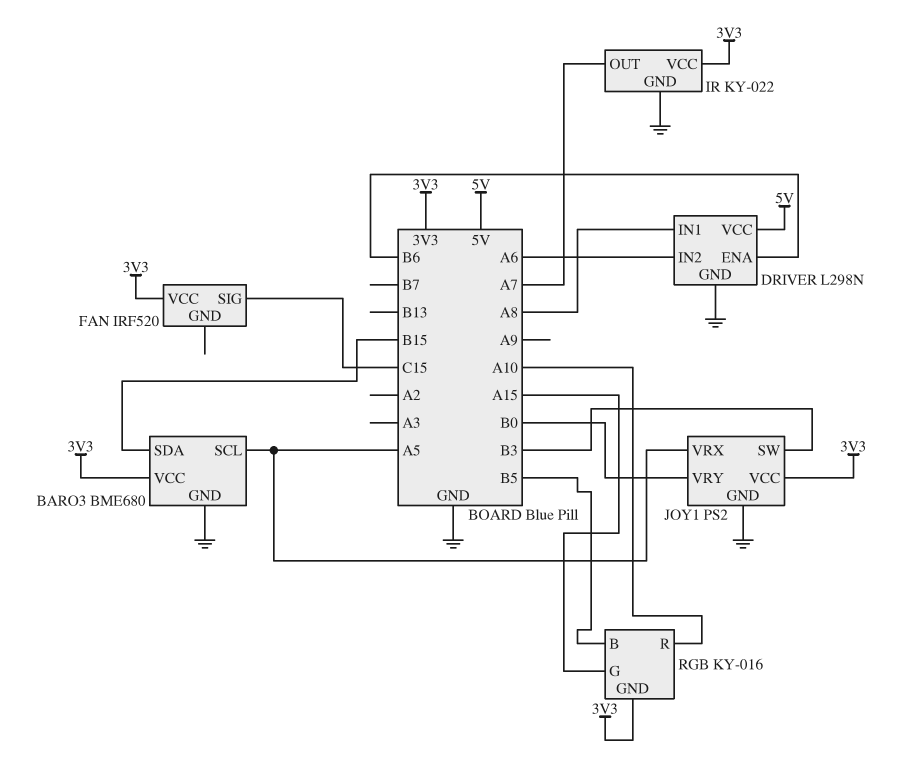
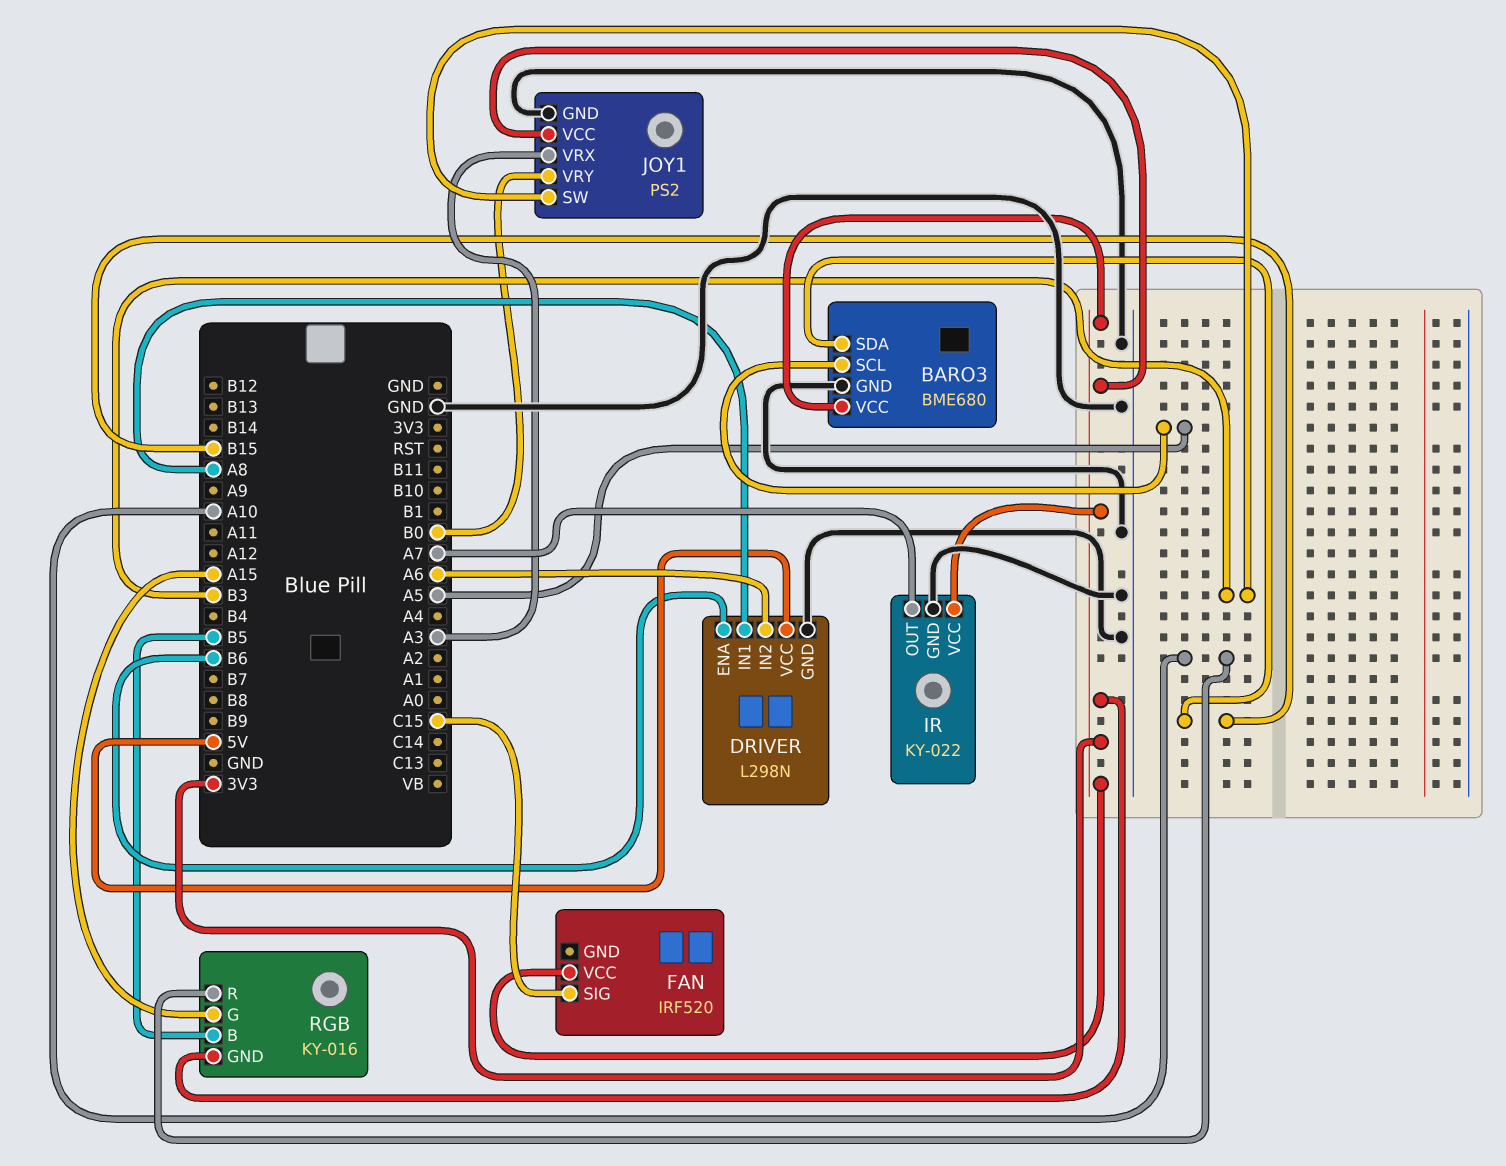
JOY1 pin VRX: A5 -> A3

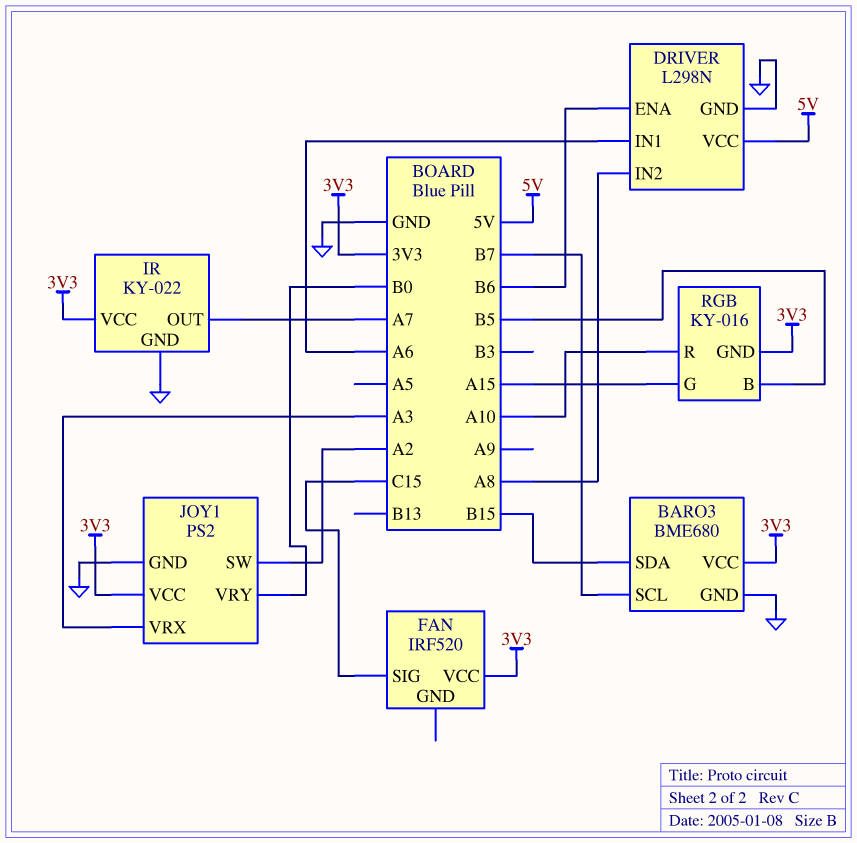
BARO3 pin SCL: A5 -> B7
DRIVER pin IN1: A8 -> A6
DRIVER pin IN2: A6 -> A8
JOY1 pin SW: B3 -> A2

